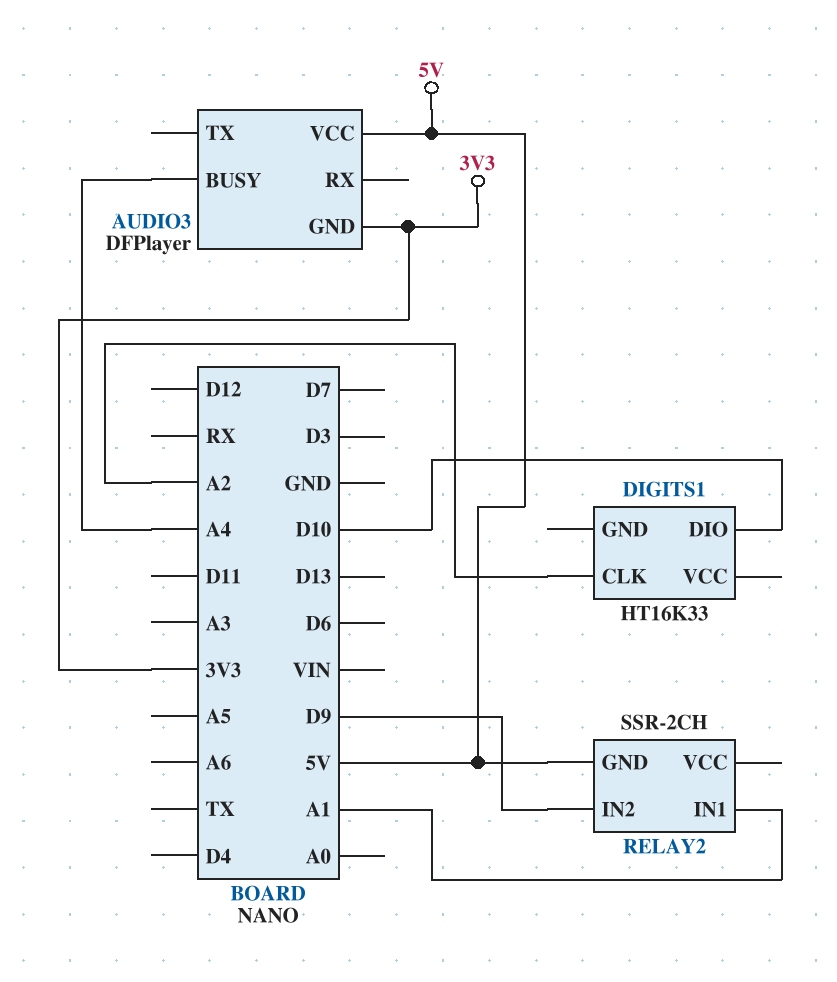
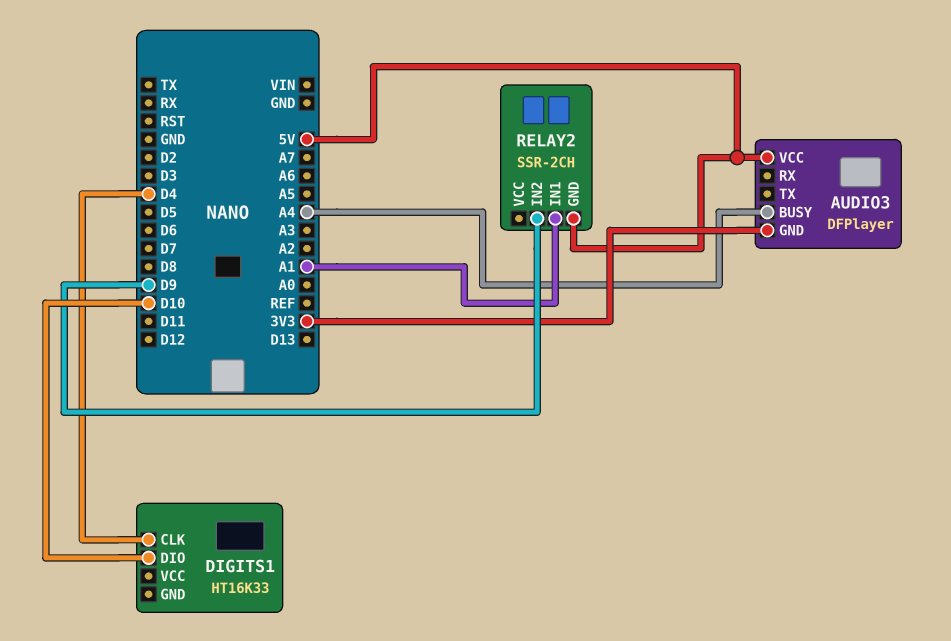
DIGITS1 pin CLK: A2 -> D4

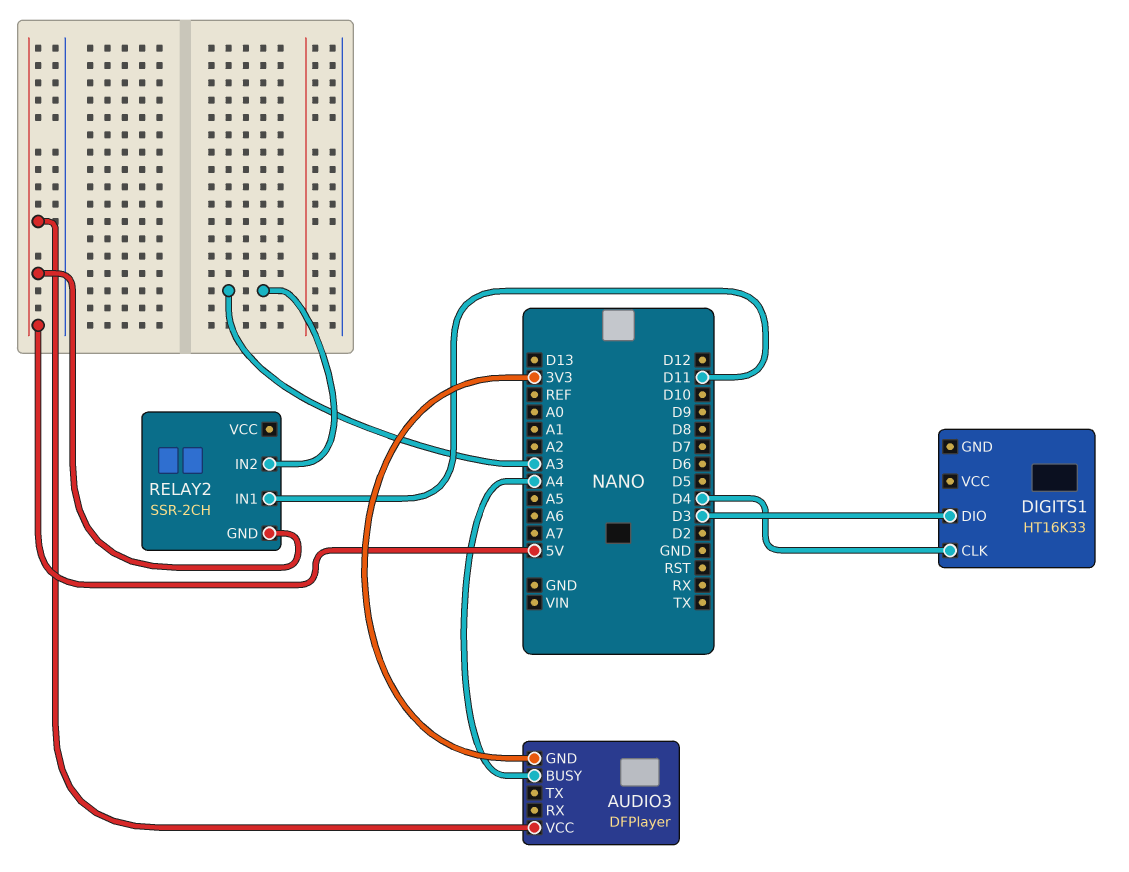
DIGITS1 pin DIO: D10 -> D3
RELAY2 pin IN1: A1 -> D11
RELAY2 pin IN2: D9 -> A3

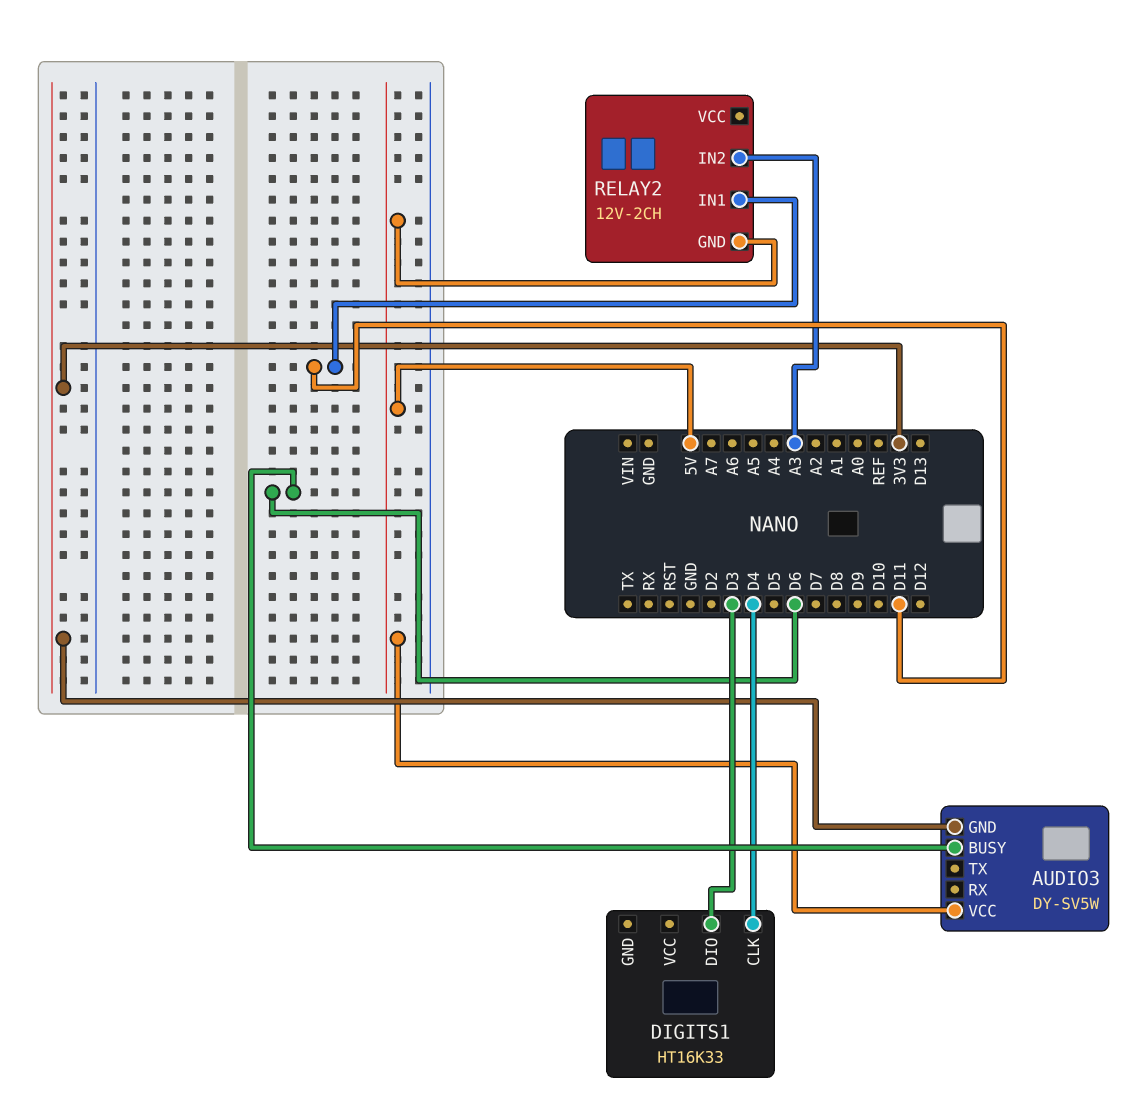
AUDIO3: DFPlayer -> DY-SV5W
AUDIO3 pin BUSY: A4 -> D6
RELAY2: SSR-2CH -> 12V-2CH

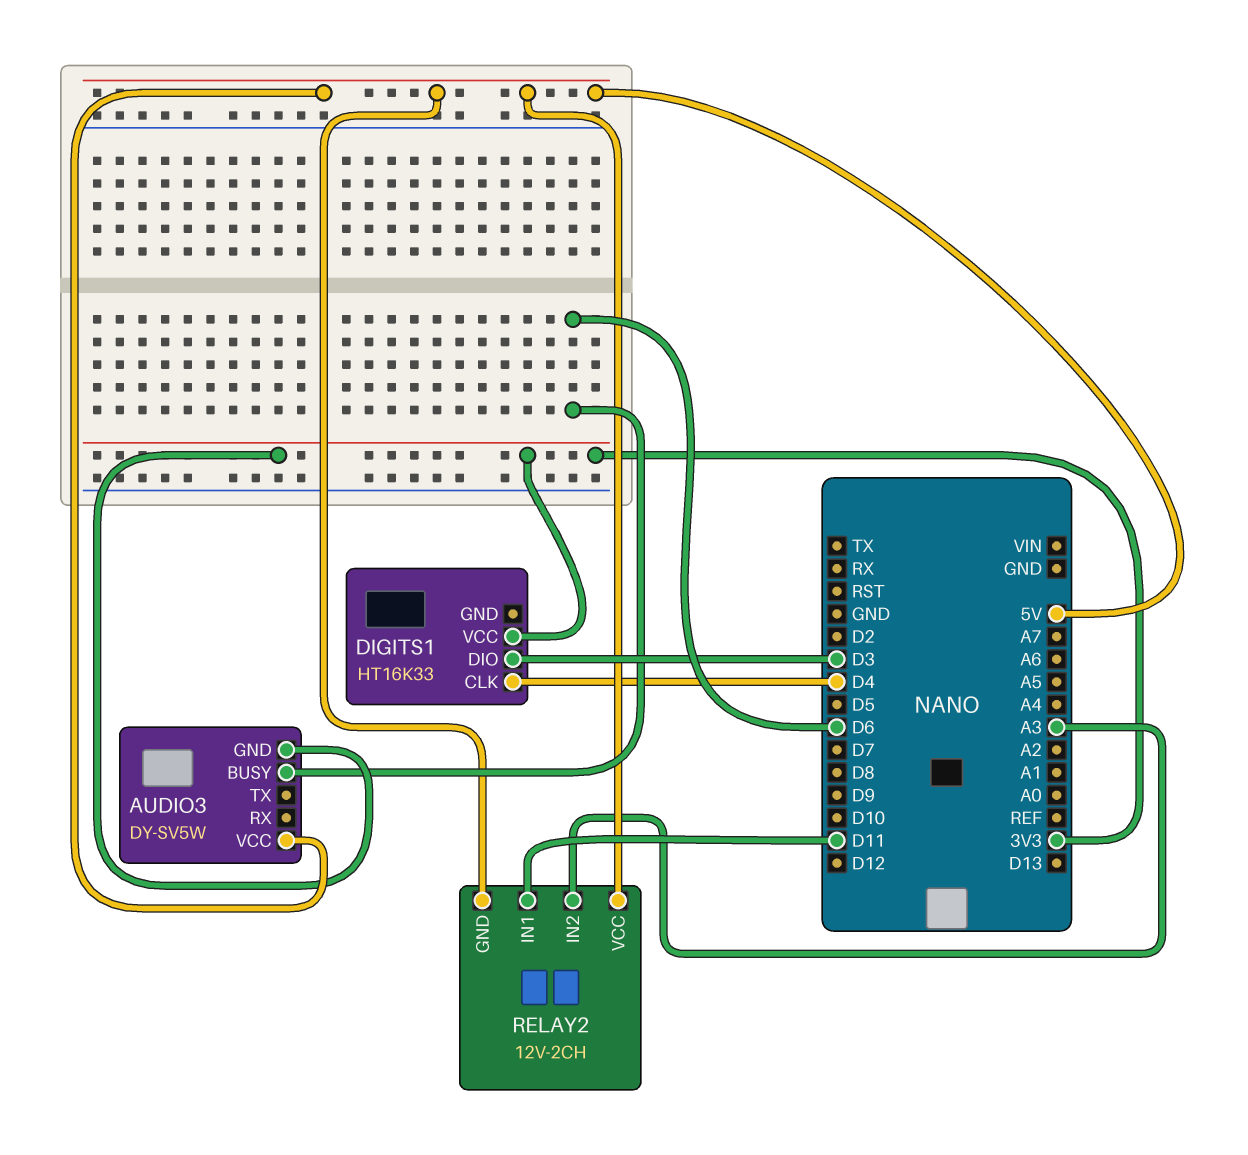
DIGITS1 pin VCC: none -> 3V3
RELAY2 pin VCC: none -> 5V

